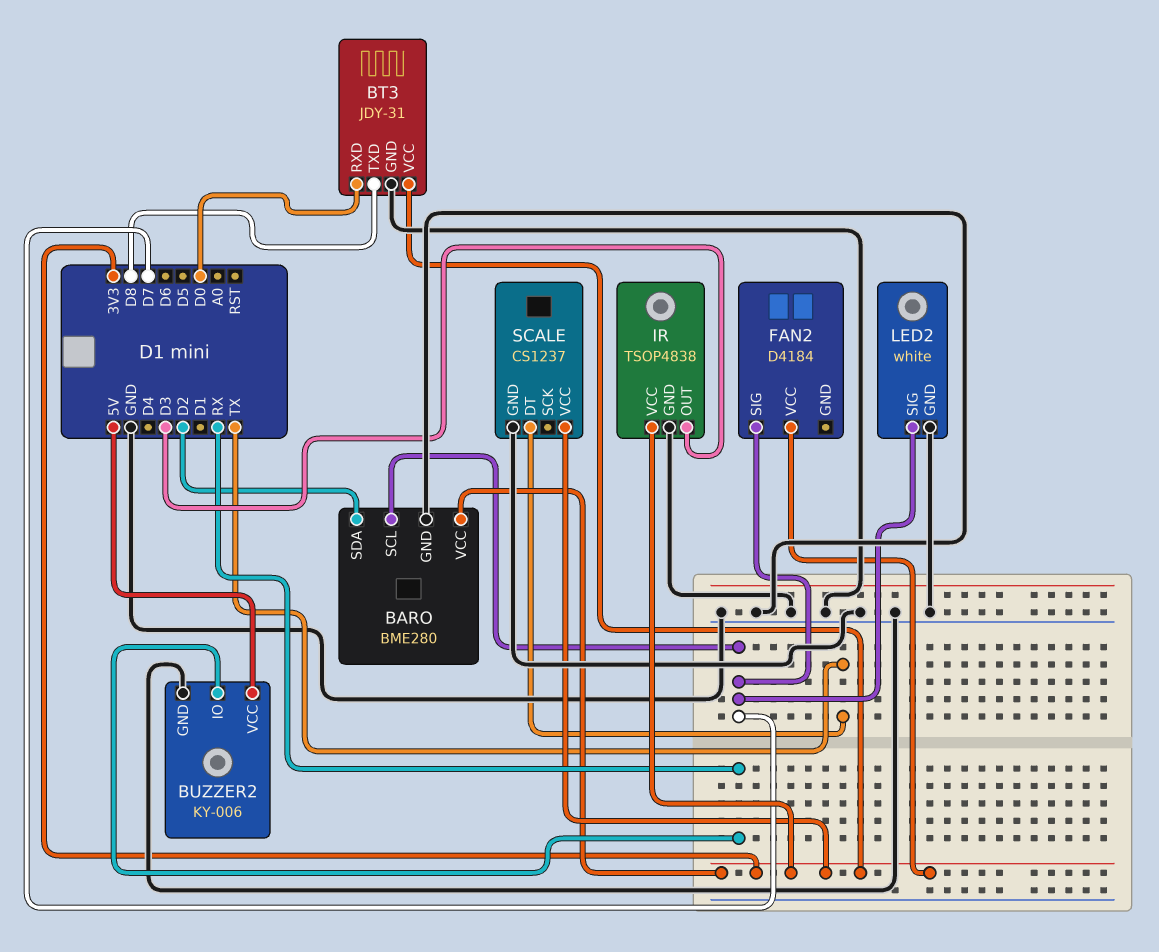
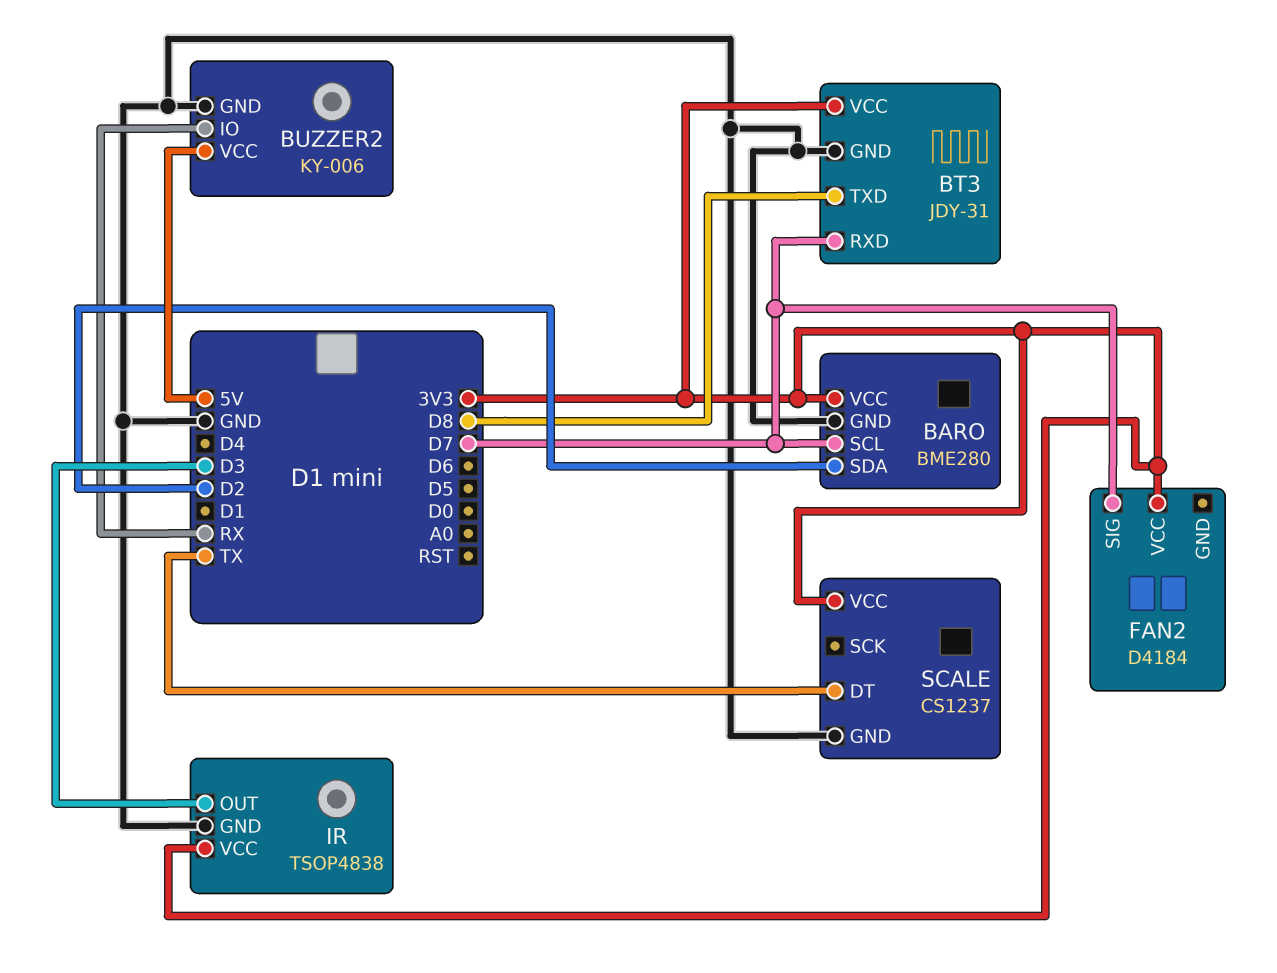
BT3 pin RXD: D0 -> D7
LED2: white -> none
LED2 pin GND: GND -> none
LED2 pin SIG: D7 -> none

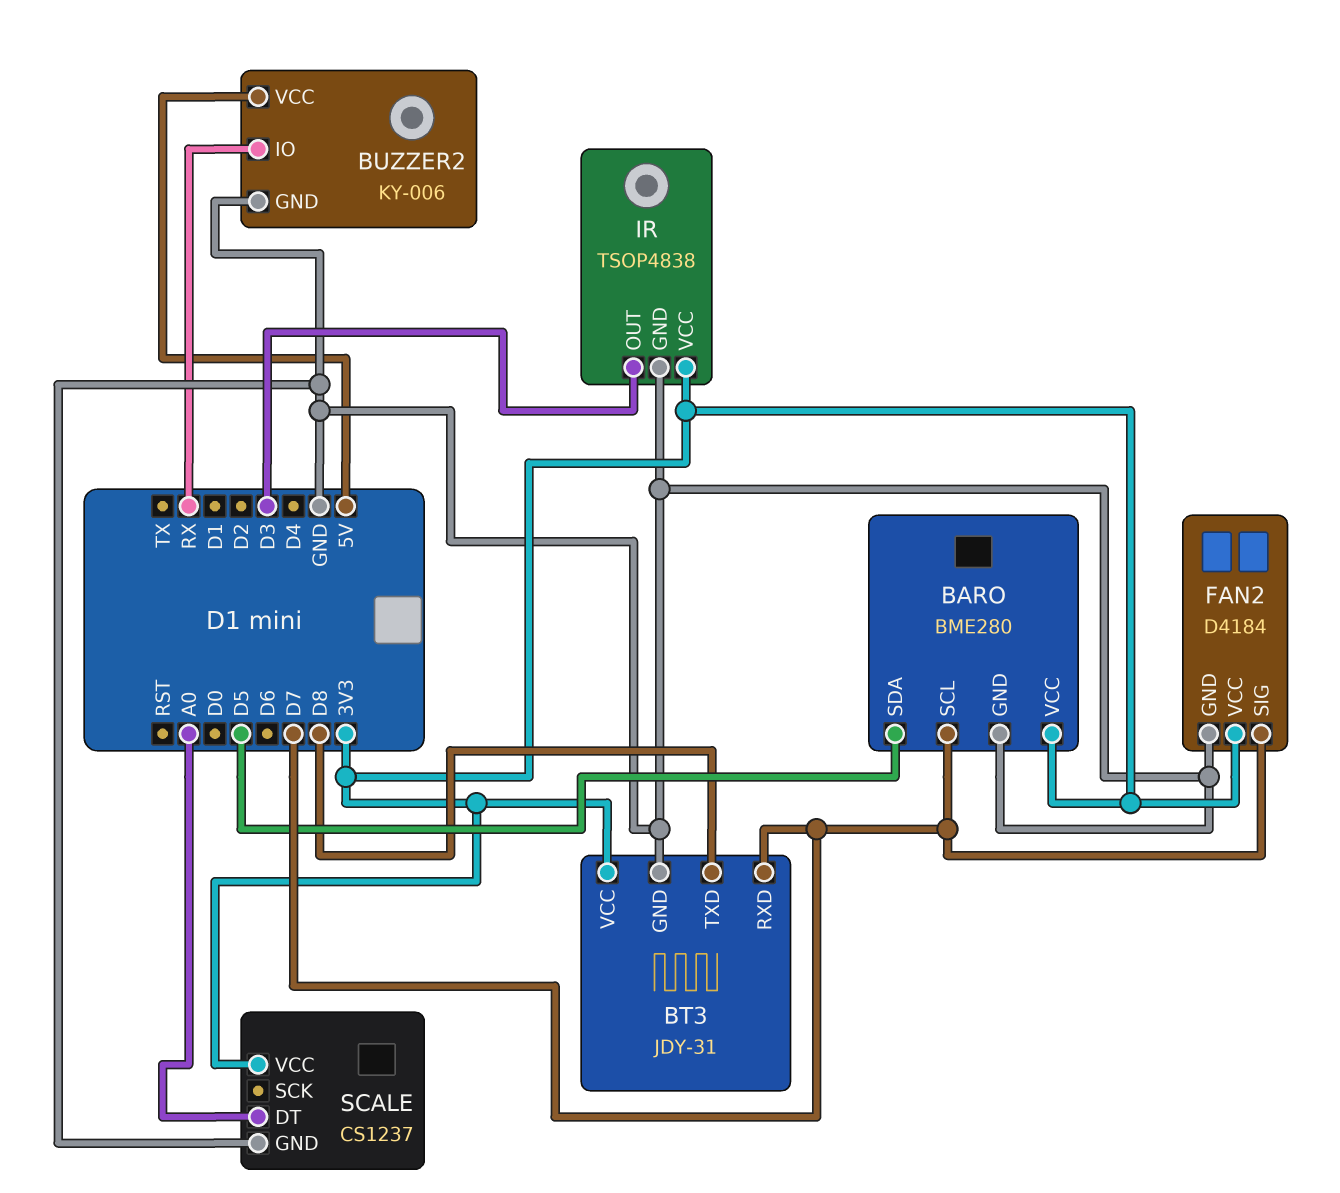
BARO pin SDA: D2 -> D5
FAN2 pin GND: none -> GND
SCALE pin DT: TX -> A0

